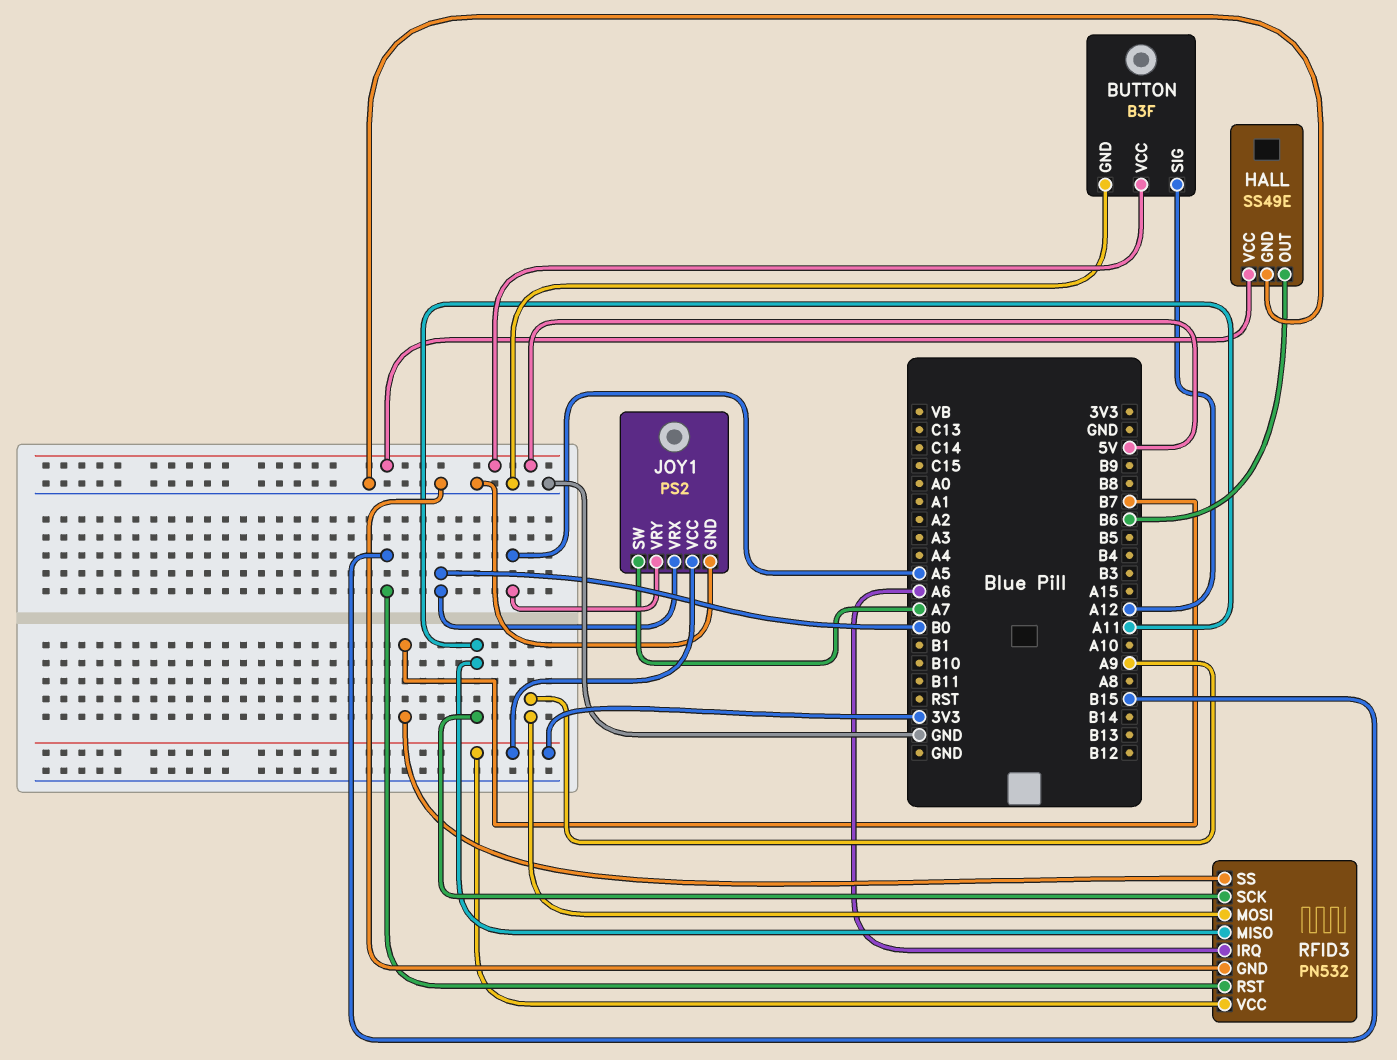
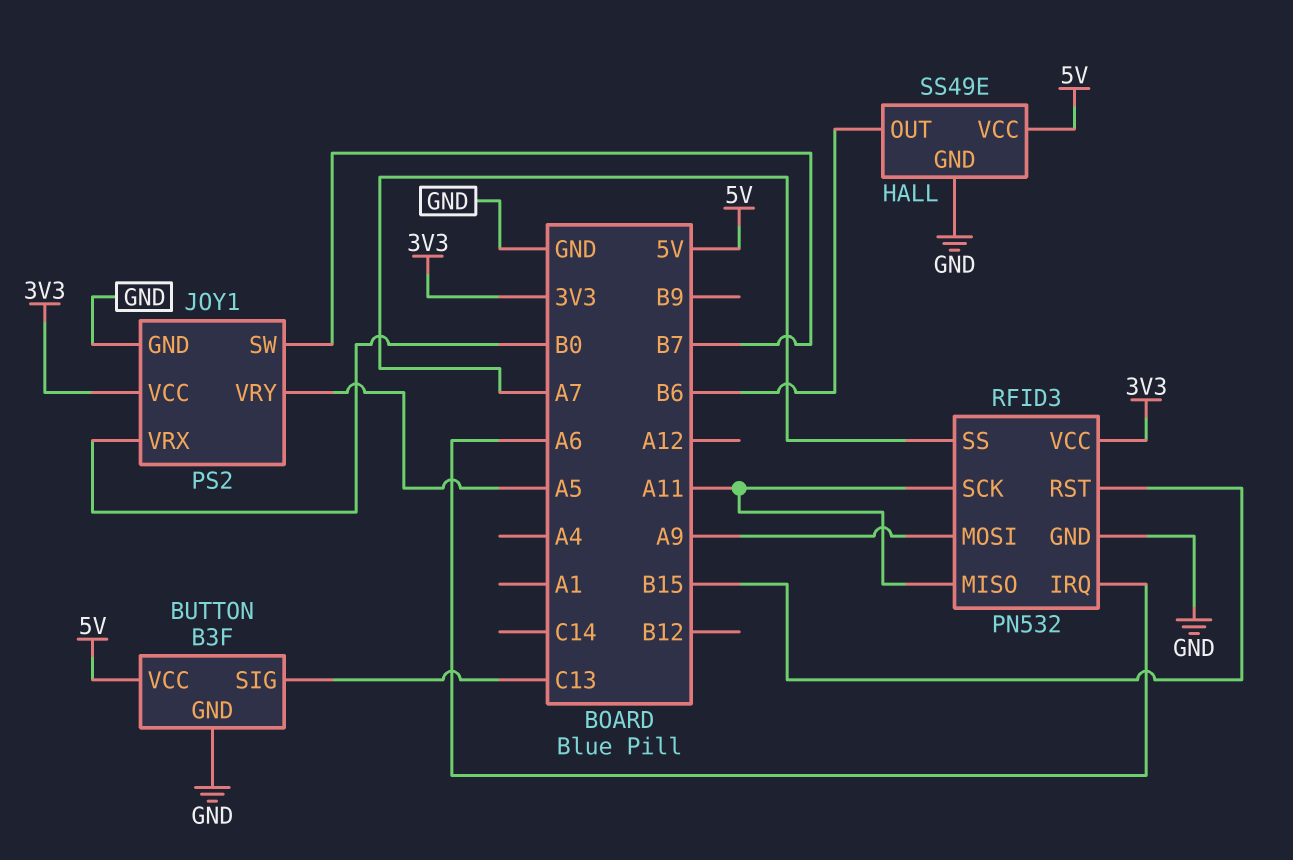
BUTTON pin SIG: A12 -> C13
JOY1 pin SW: A7 -> B7
RFID3 pin SS: B7 -> A7

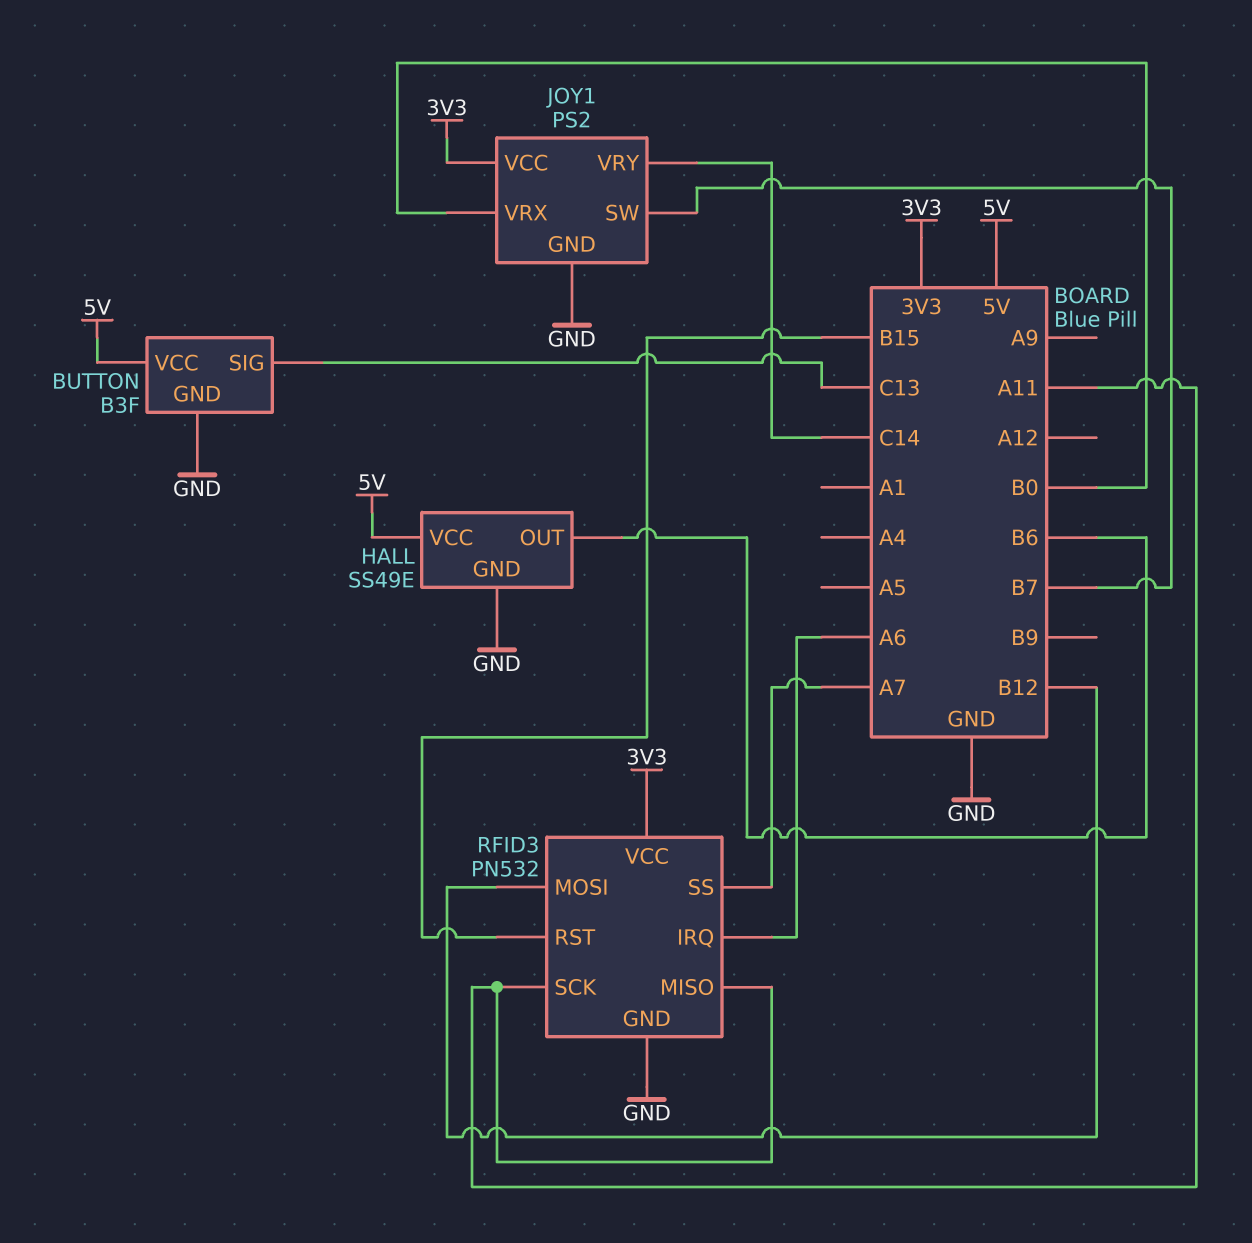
JOY1 pin VRY: A5 -> C14
RFID3 pin MOSI: A9 -> B12

